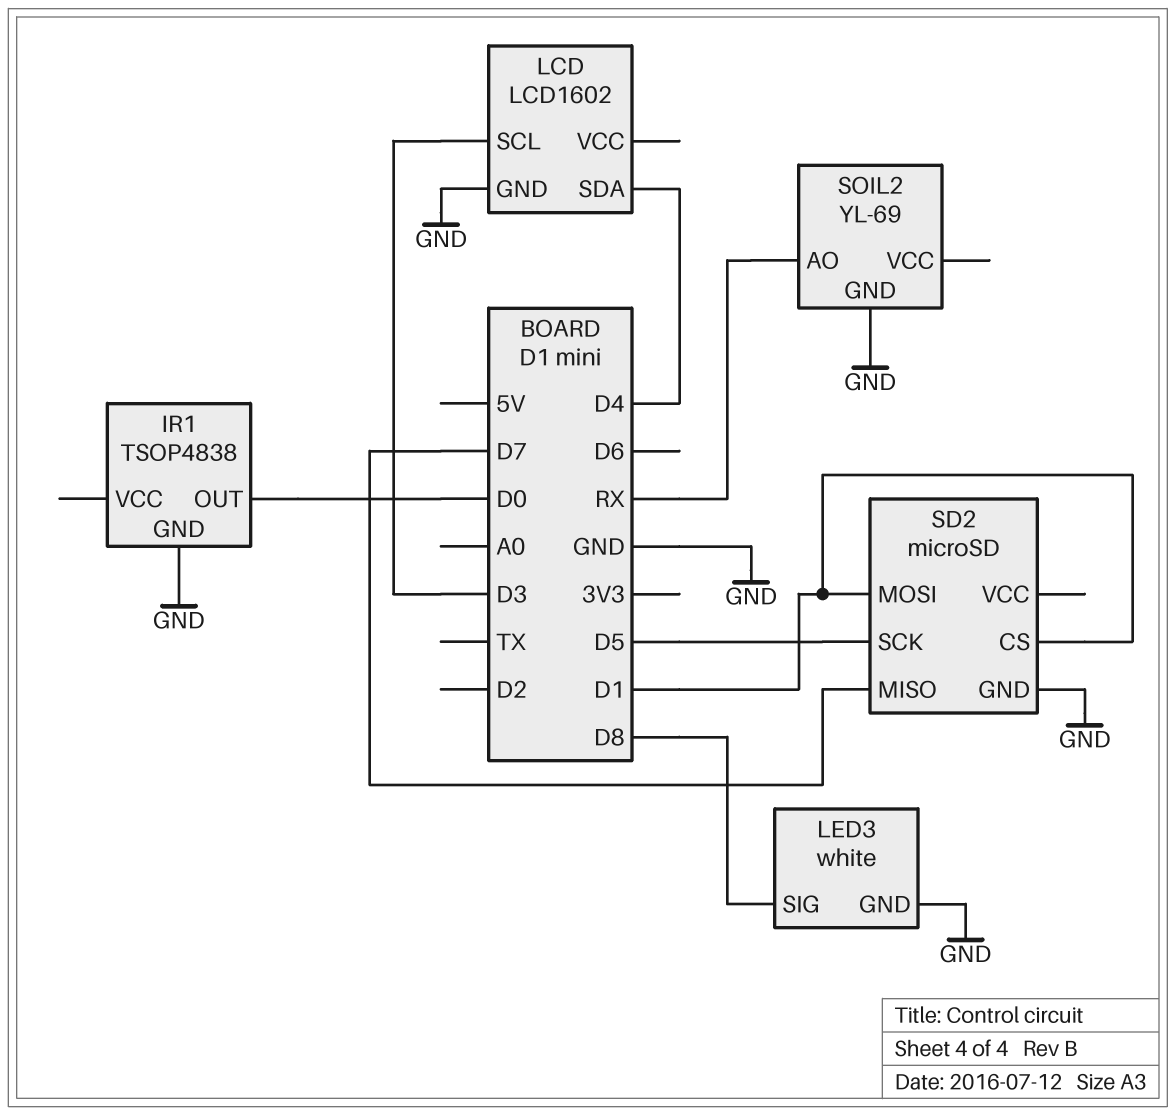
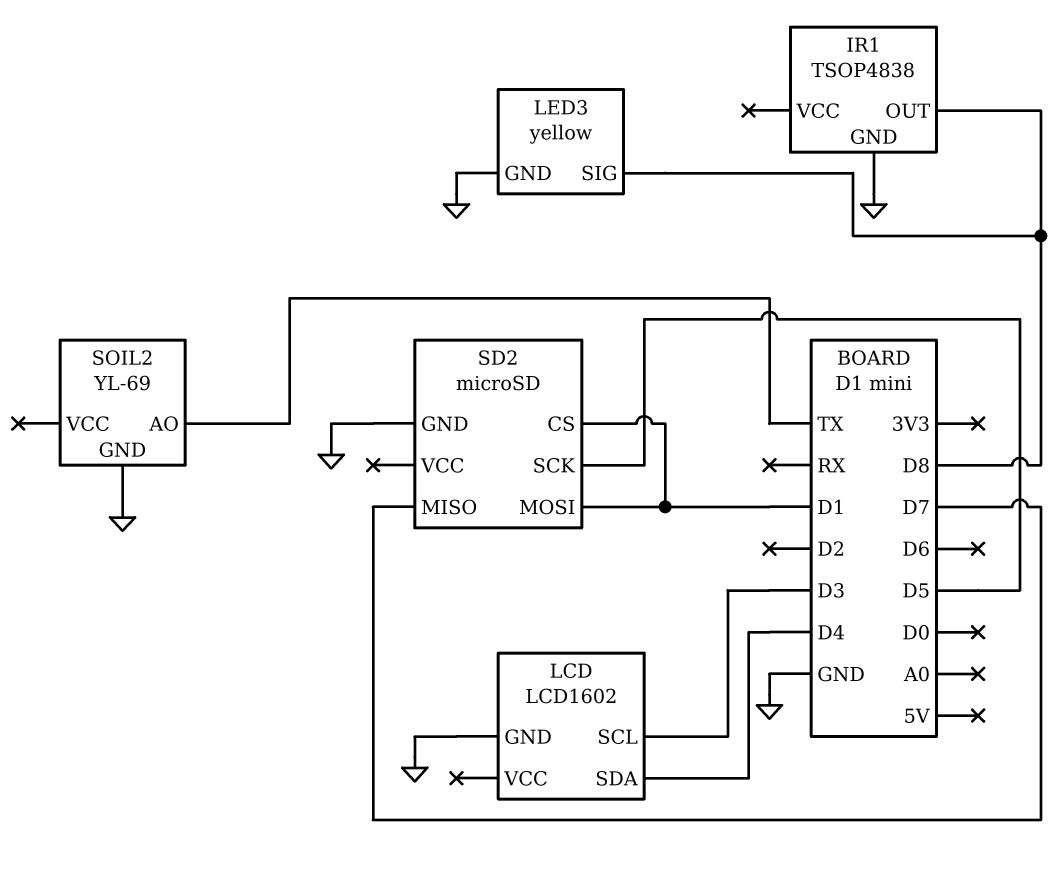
IR1 pin OUT: D0 -> D8
LED3: white -> yellow
SOIL2 pin AO: RX -> TX

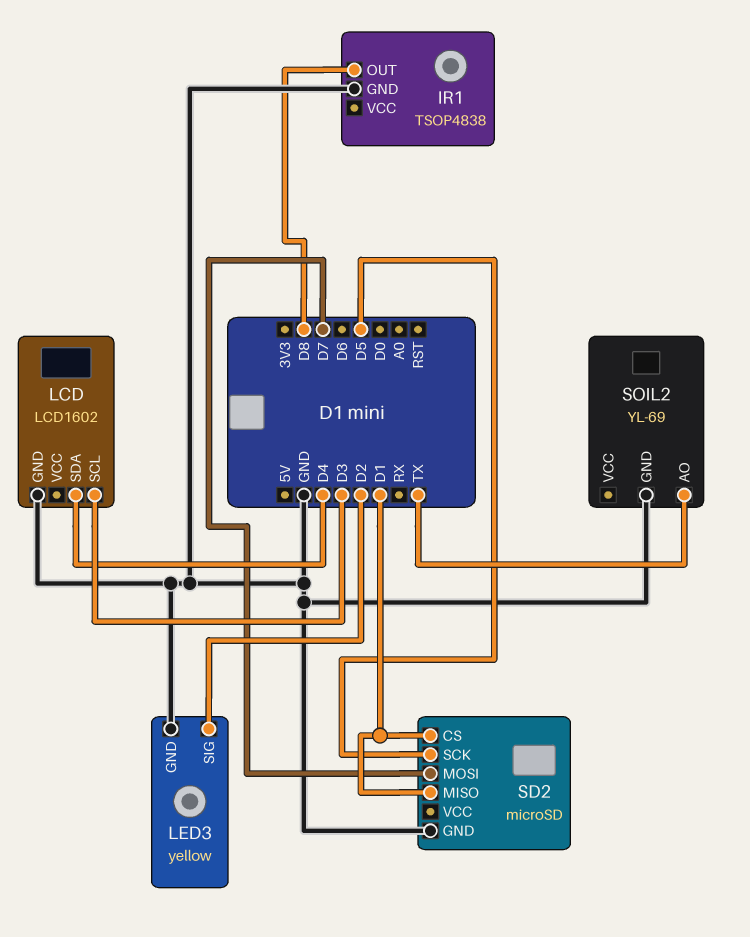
LED3 pin SIG: D8 -> D2
SD2 pin MISO: D7 -> D1
SD2 pin MOSI: D1 -> D7

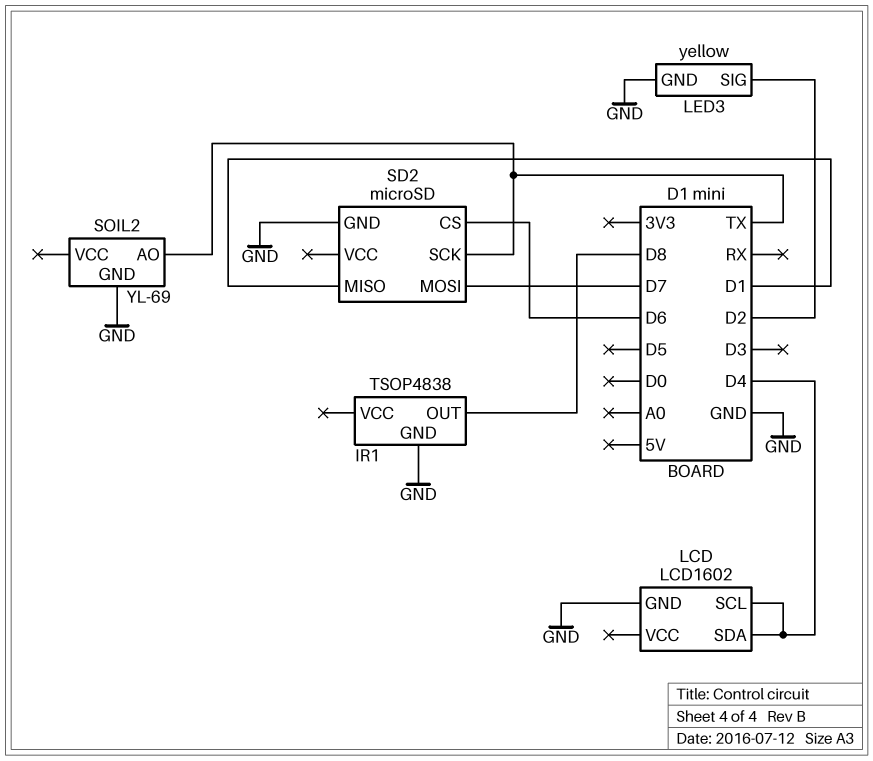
LCD pin SCL: D3 -> D4
SD2 pin CS: D1 -> D6
SD2 pin SCK: D5 -> TX

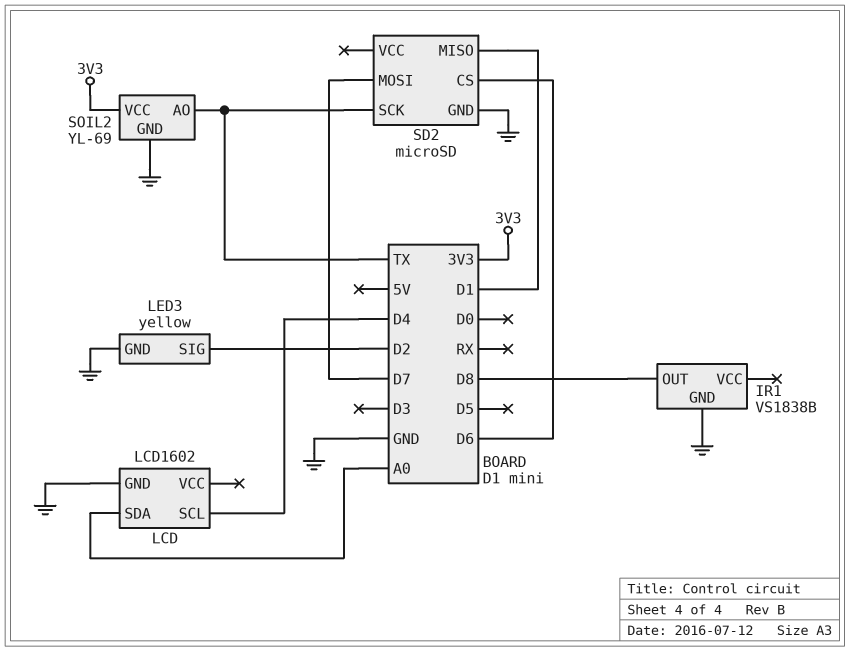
IR1: TSOP4838 -> VS1838B
LCD pin SDA: D4 -> A0
SOIL2 pin VCC: none -> 3V3

